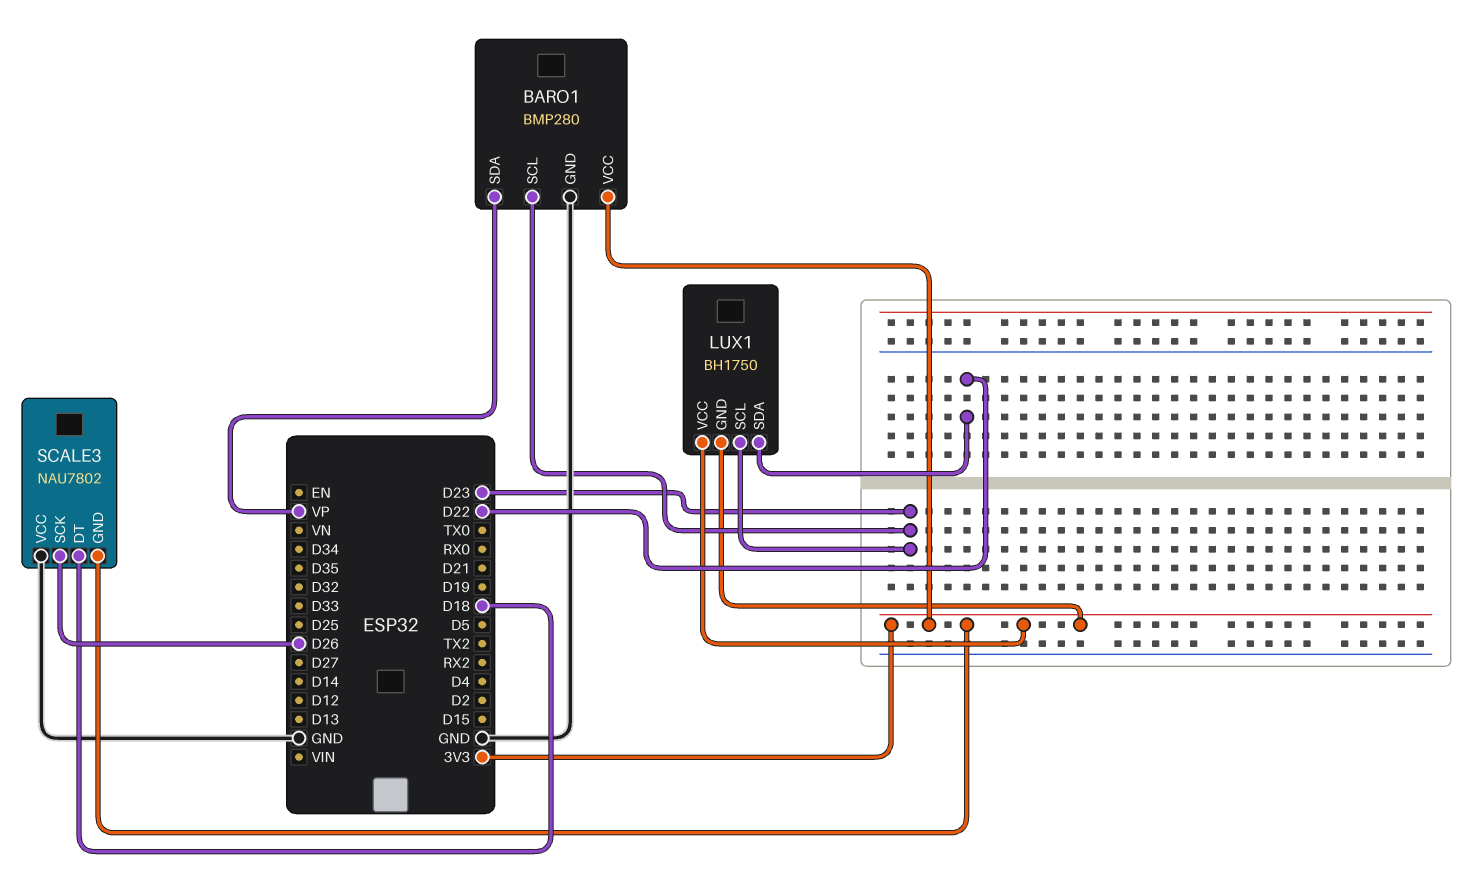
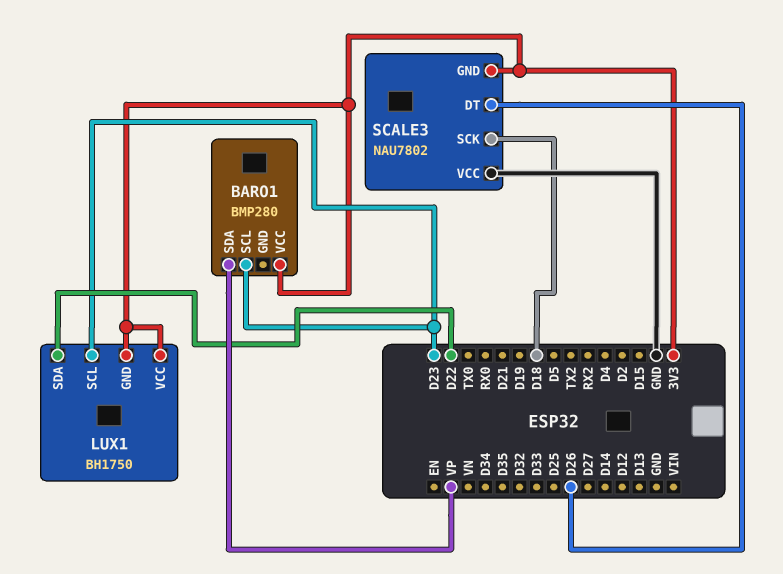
BARO1 pin GND: GND -> none
SCALE3 pin DT: D18 -> D26
SCALE3 pin SCK: D26 -> D18

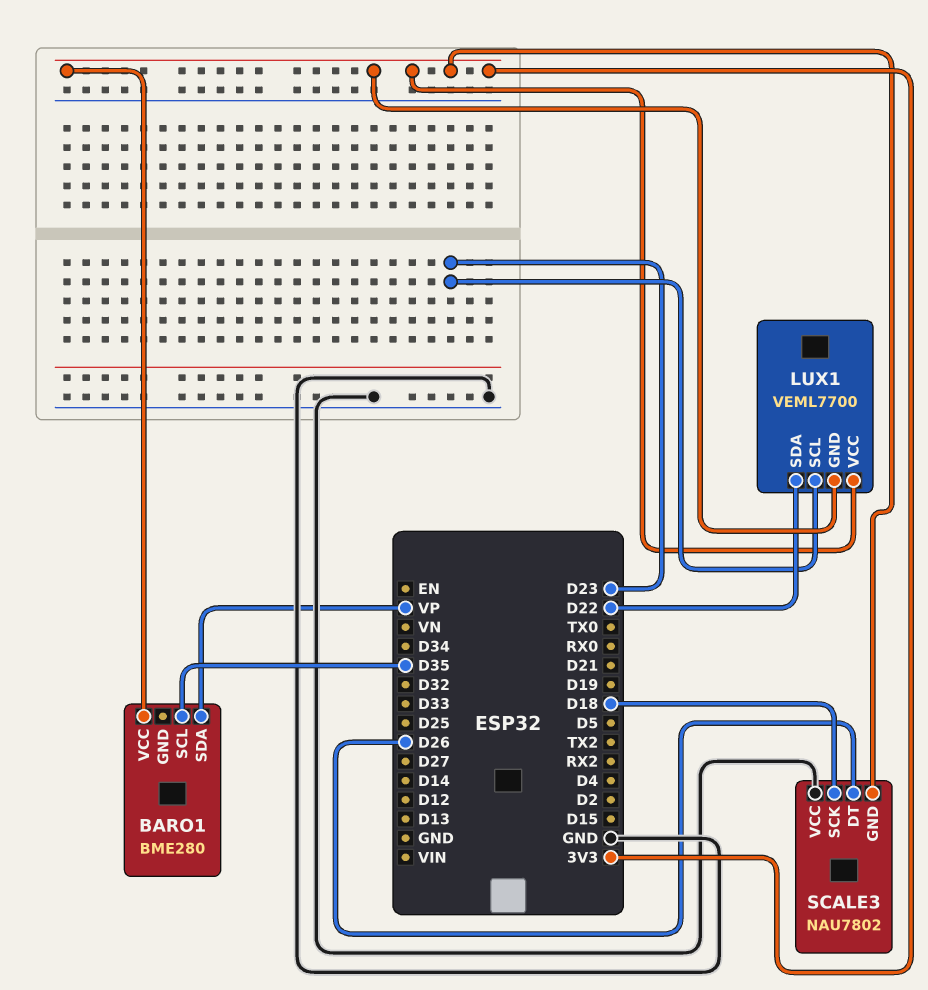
BARO1: BMP280 -> BME280
BARO1 pin SCL: D23 -> D35
LUX1: BH1750 -> VEML7700

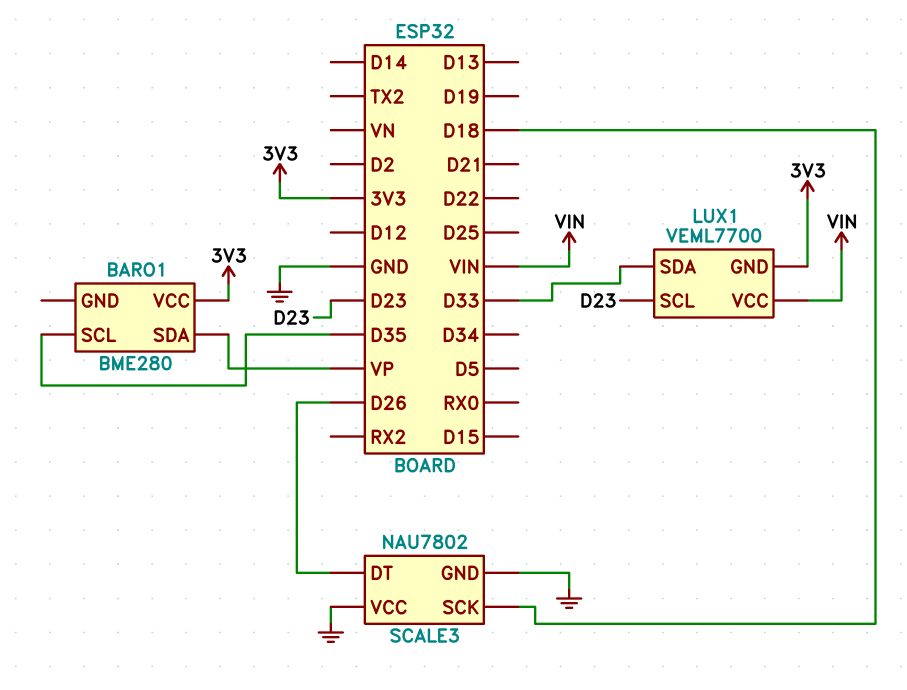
LUX1 pin SDA: D22 -> D33
LUX1 pin VCC: 3V3 -> VIN
SCALE3 pin GND: 3V3 -> GND

